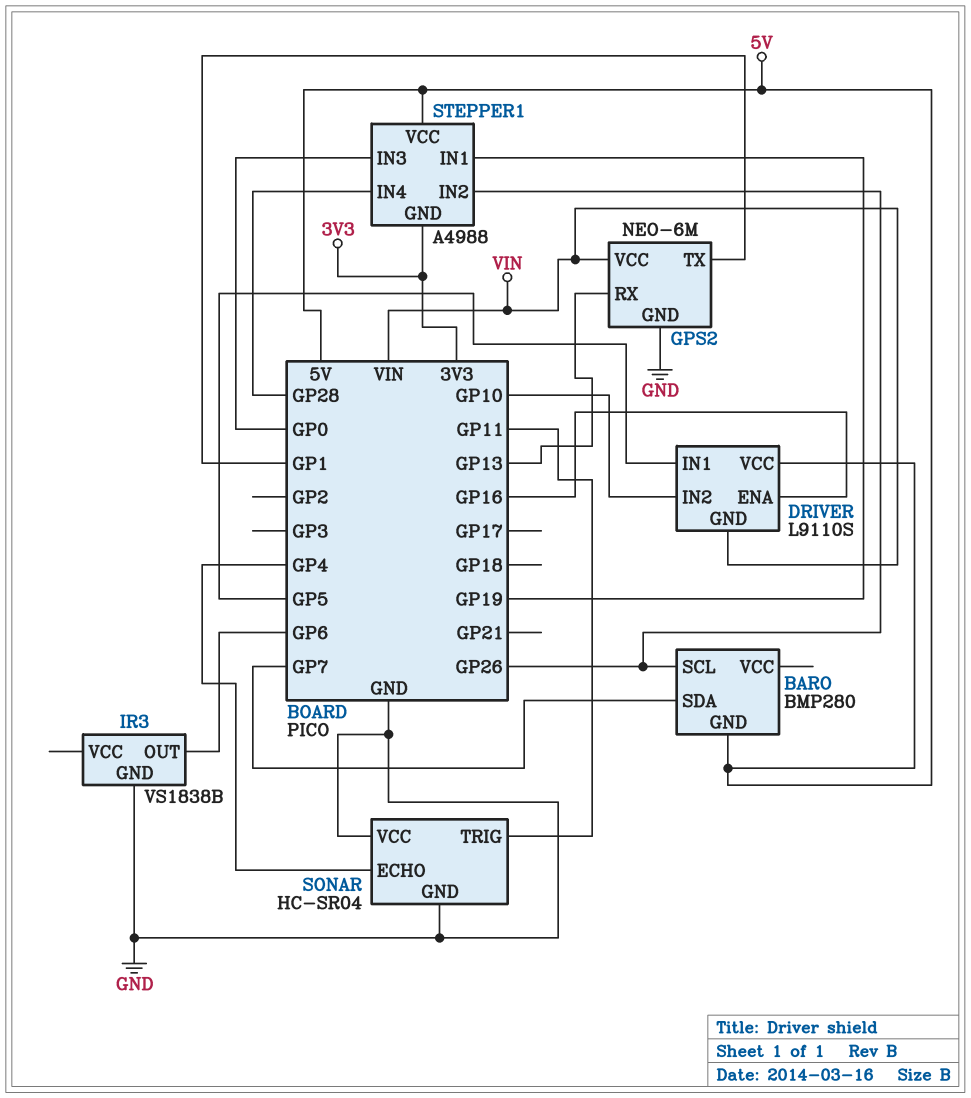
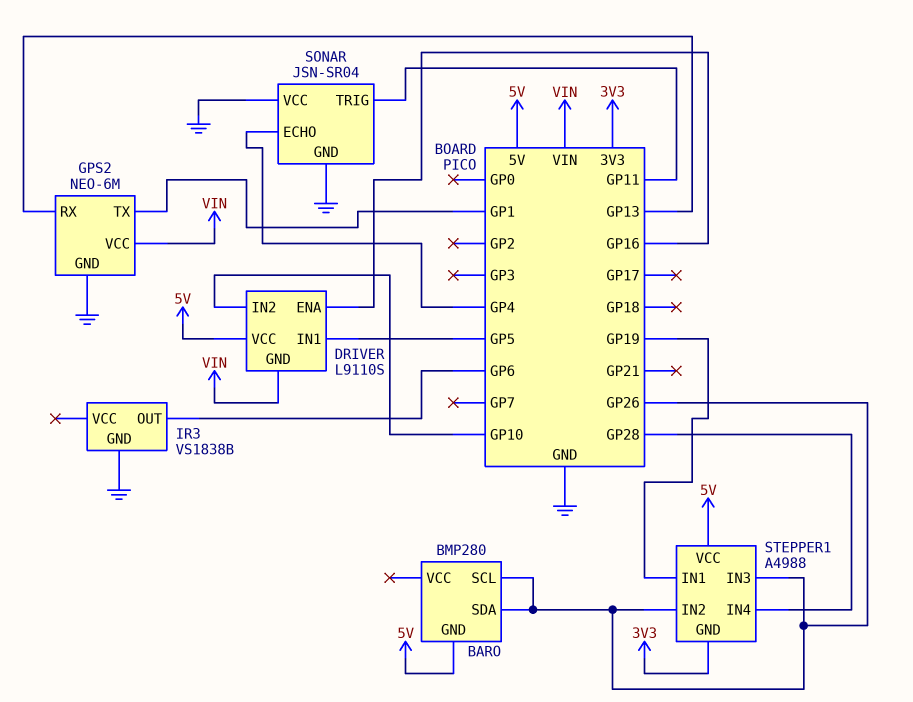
BARO pin SDA: GP7 -> GP26
SONAR: HC-SR04 -> JSN-SR04
STEPPER1 pin IN3: GP0 -> GP26

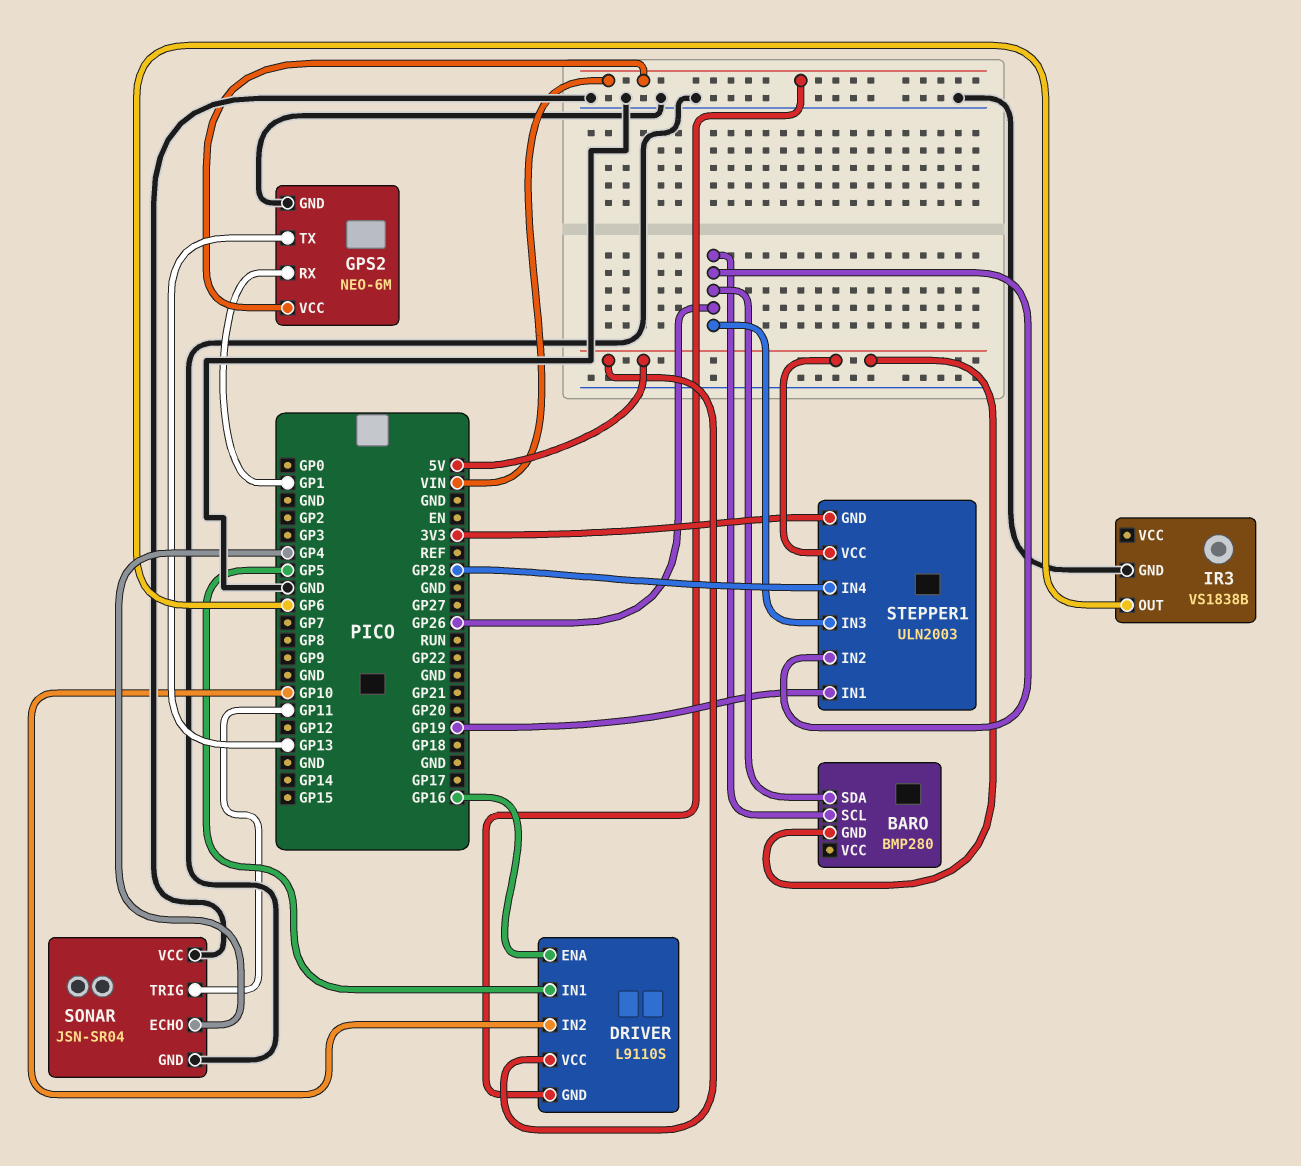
GPS2 pin RX: GP13 -> GP1
GPS2 pin TX: GP1 -> GP13
STEPPER1: A4988 -> ULN2003

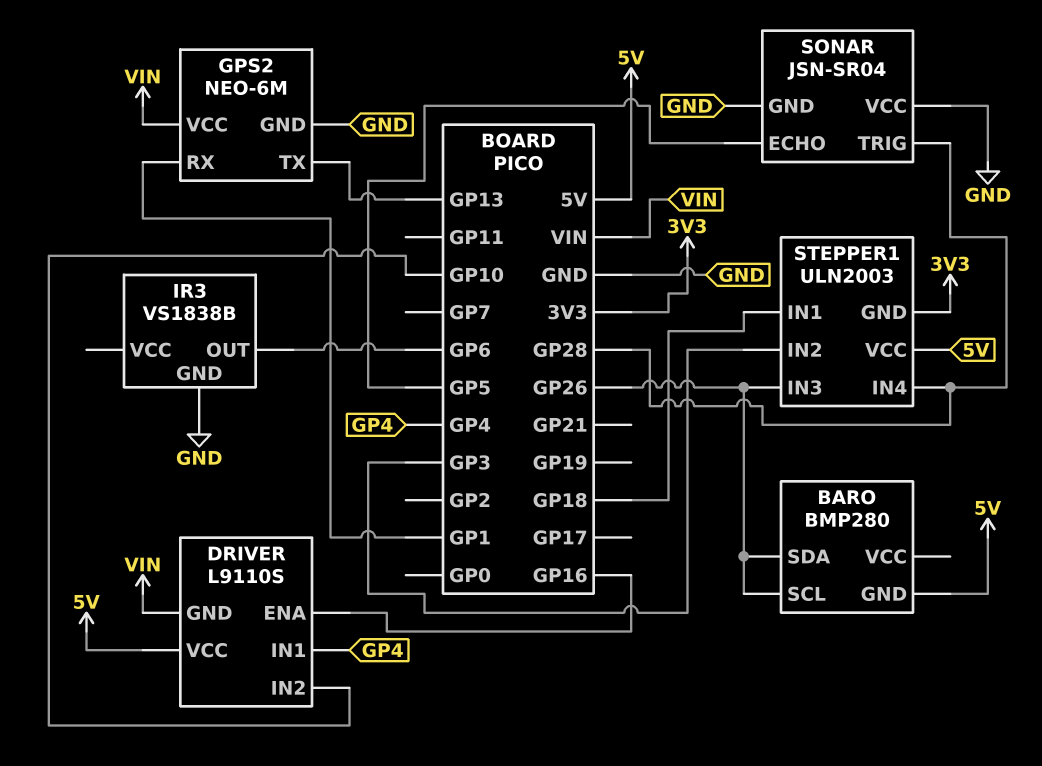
DRIVER pin IN1: GP5 -> GP4
SONAR pin ECHO: GP4 -> GP5
SONAR pin TRIG: GP11 -> GP28
STEPPER1 pin IN1: GP19 -> GP18
STEPPER1 pin IN2: GP26 -> GP3

